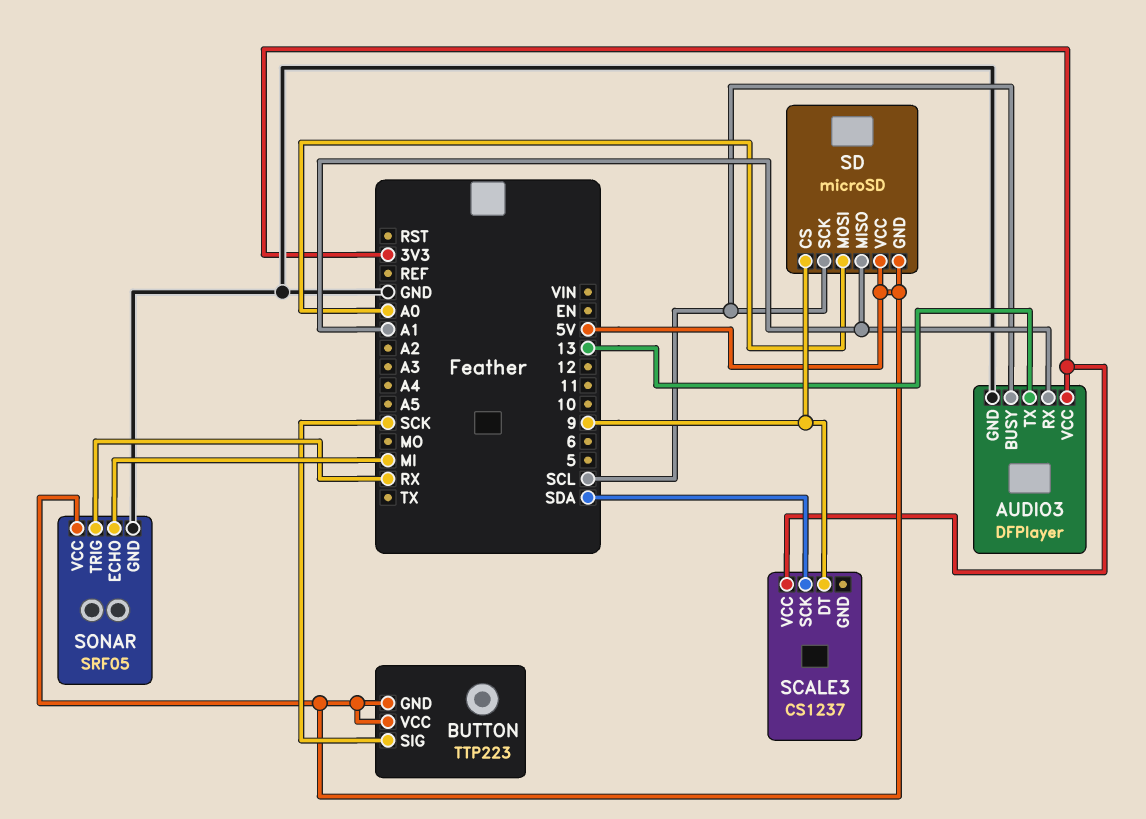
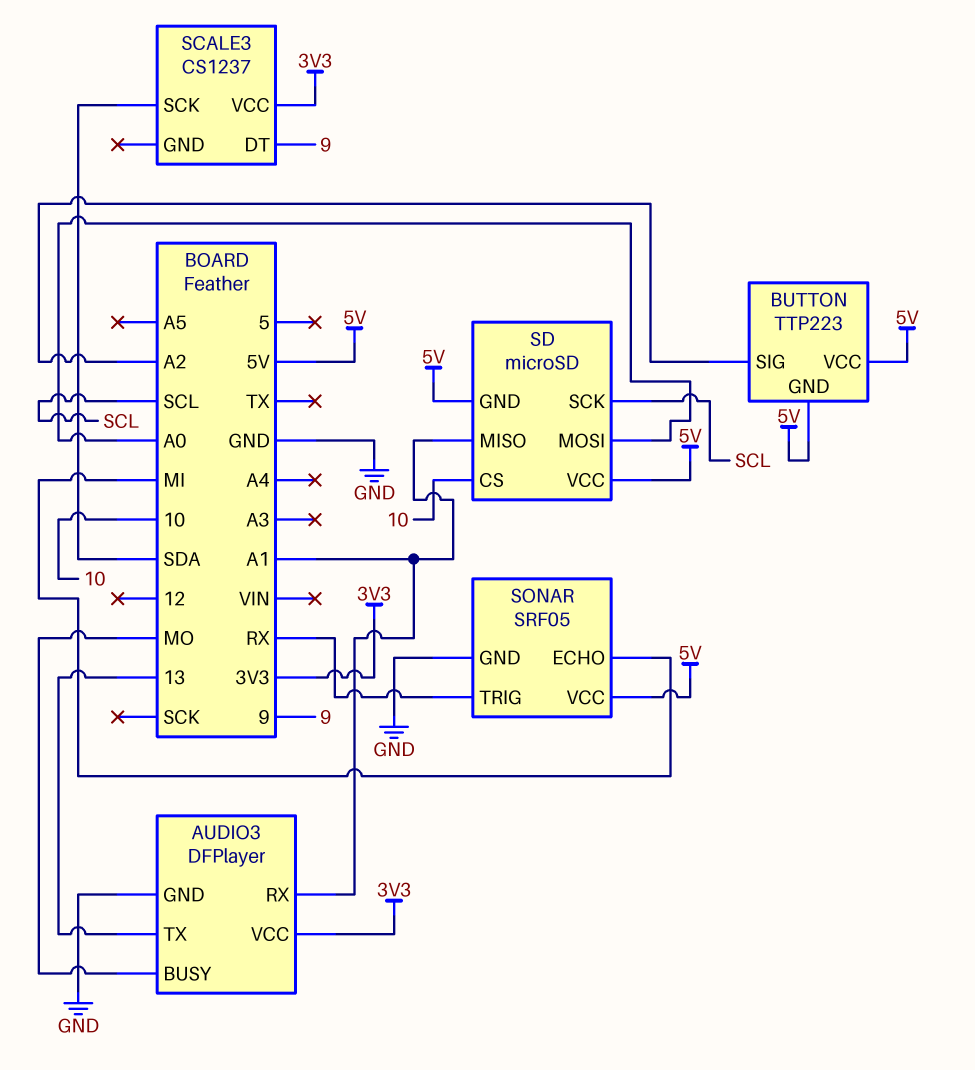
AUDIO3 pin BUSY: SCL -> MO
BUTTON pin SIG: SCK -> A2
SD pin CS: 9 -> 10

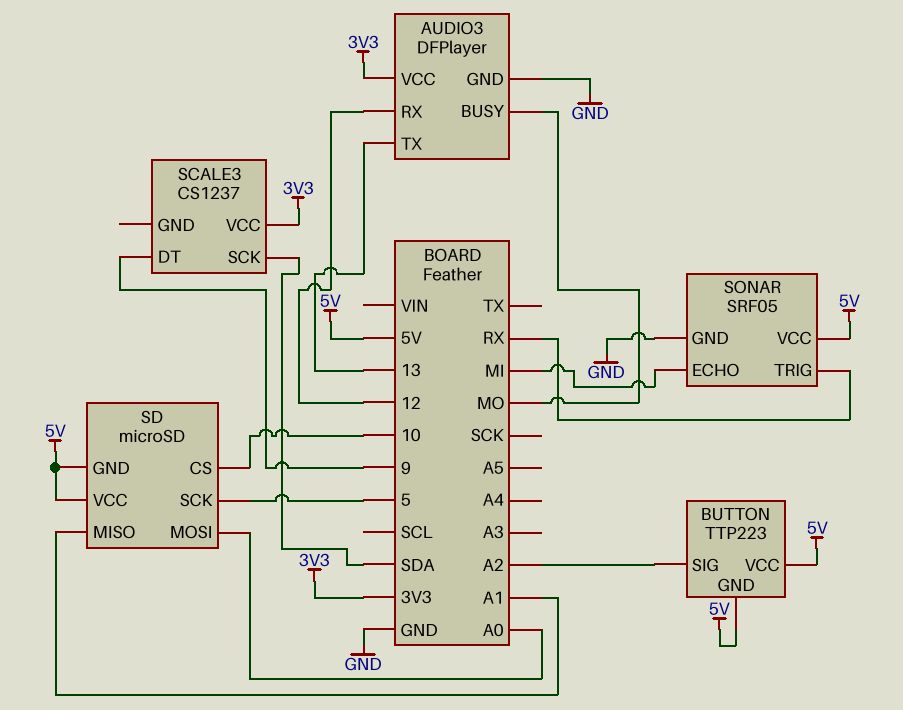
AUDIO3 pin RX: A1 -> 12
SD pin SCK: SCL -> 5

